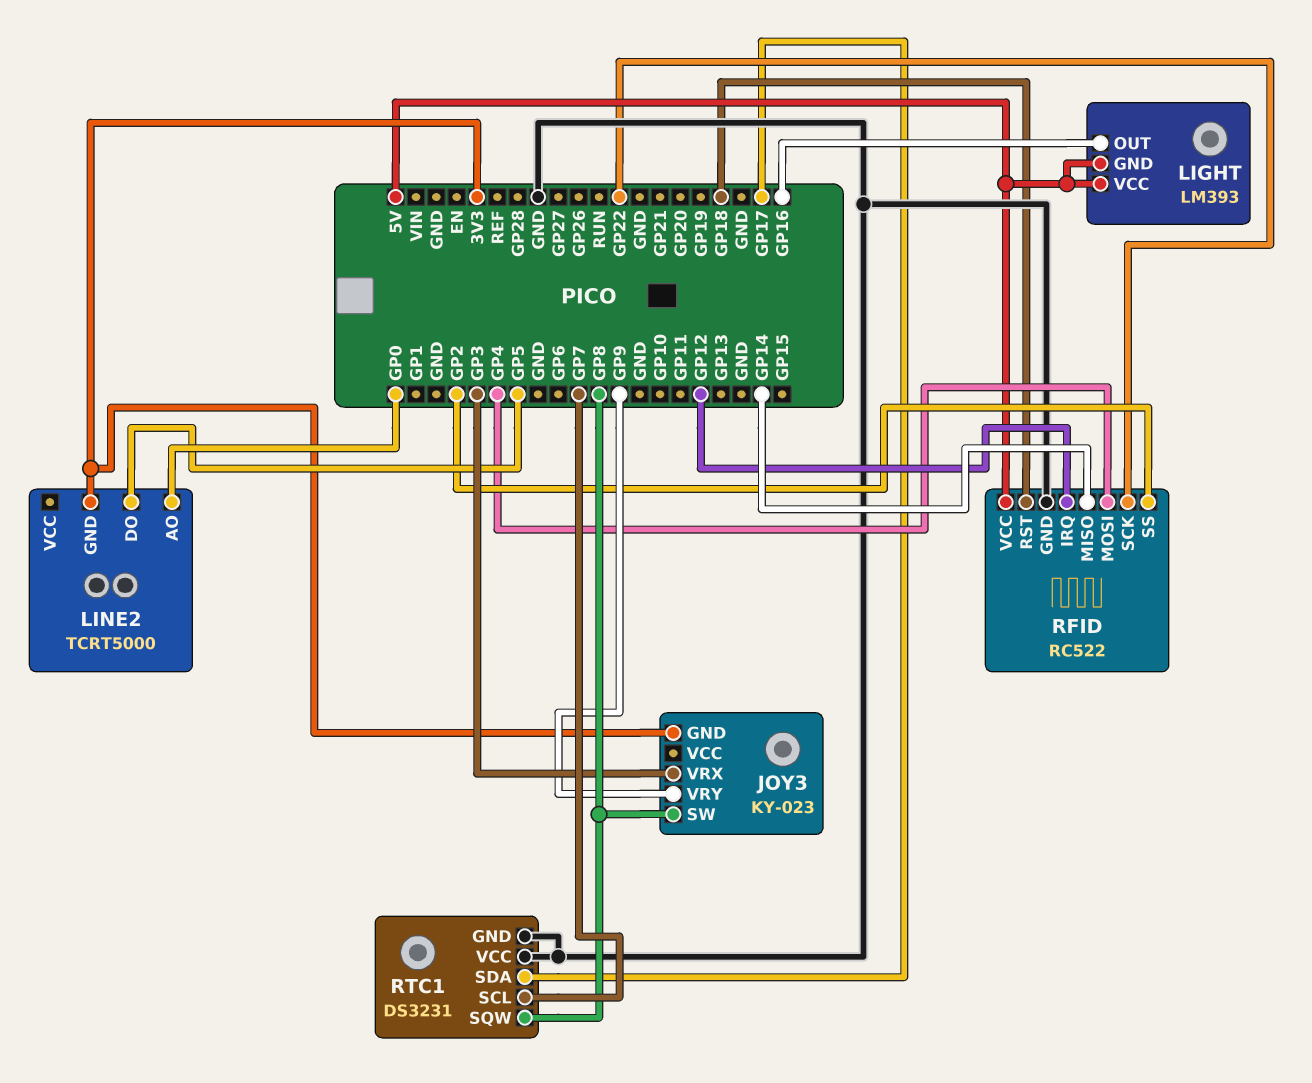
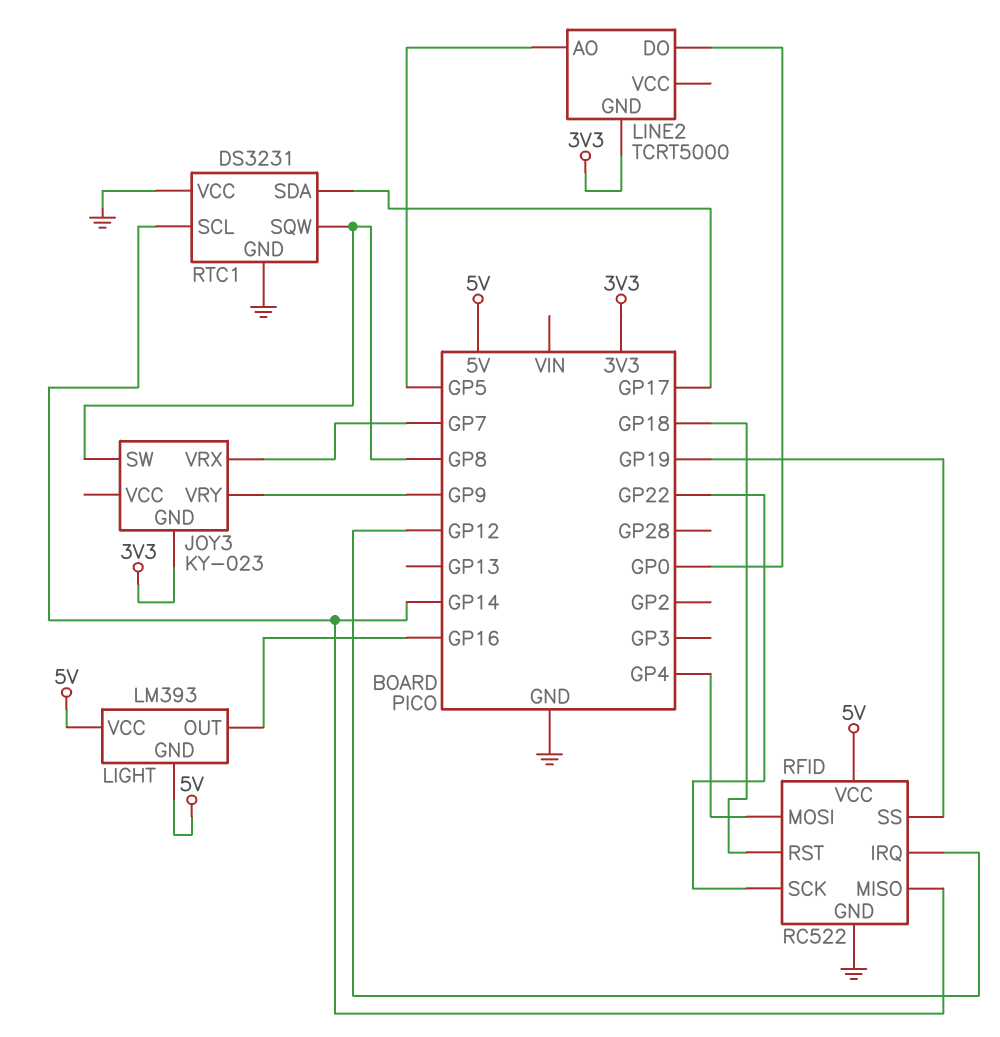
JOY3 pin VRX: GP3 -> GP7
LINE2 pin AO: GP0 -> GP5
LINE2 pin DO: GP5 -> GP0
RFID pin SS: GP2 -> GP19
RTC1 pin SCL: GP7 -> GP14

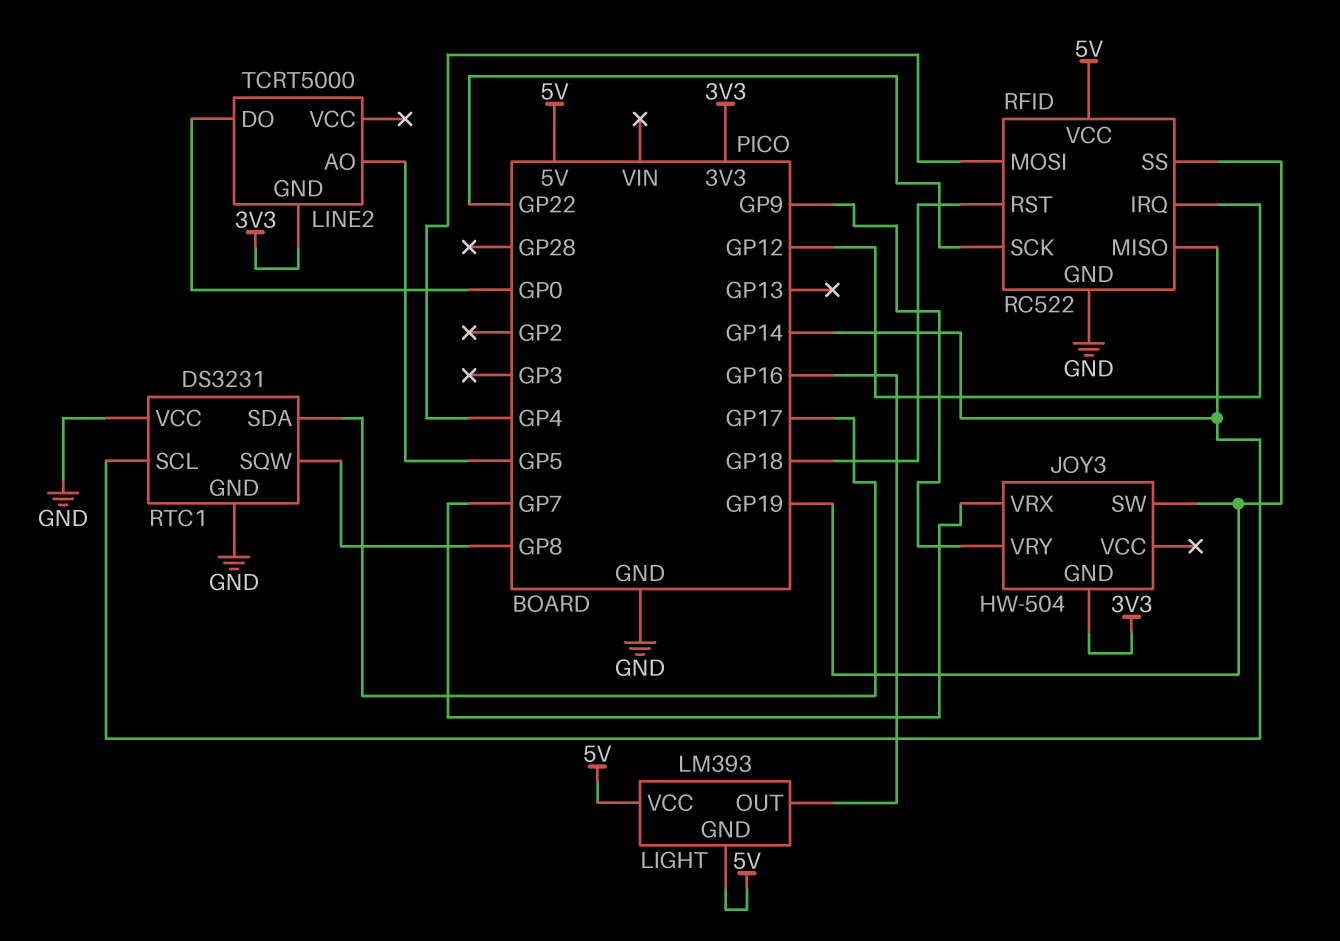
JOY3: KY-023 -> HW-504
JOY3 pin SW: GP8 -> GP19

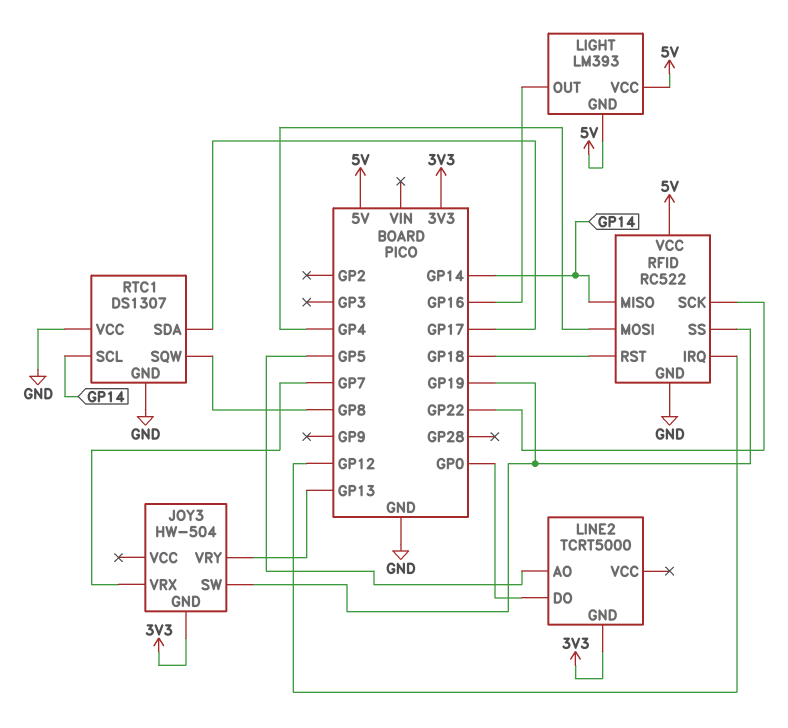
JOY3 pin VRY: GP9 -> GP13
RTC1: DS3231 -> DS1307

